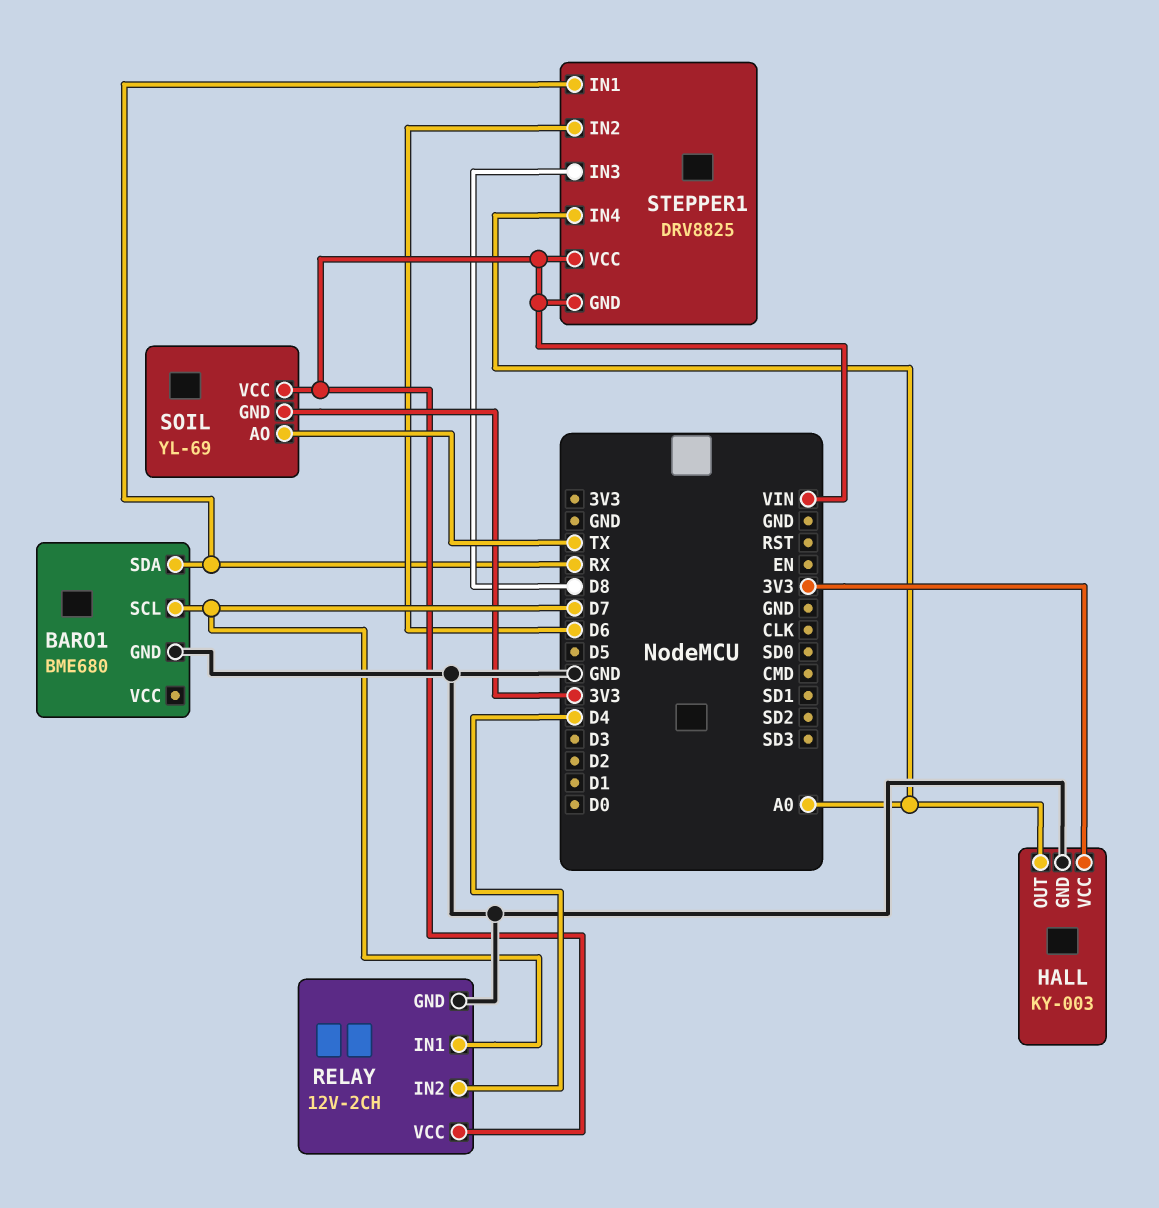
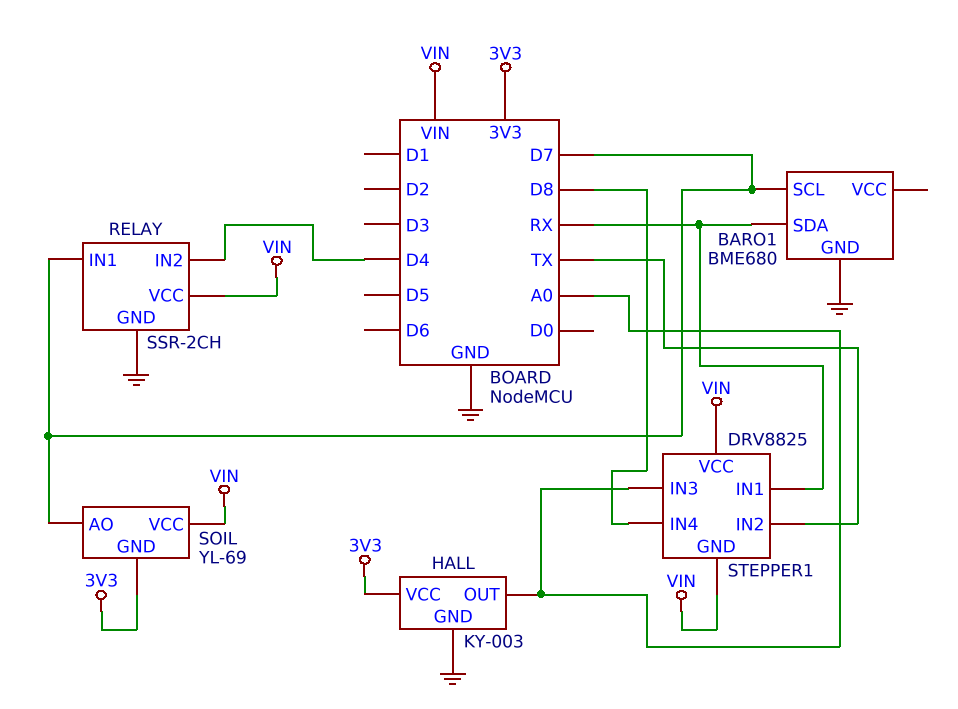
RELAY: 12V-2CH -> SSR-2CH
SOIL pin AO: TX -> D7
STEPPER1 pin IN2: D6 -> TX
STEPPER1 pin IN3: D8 -> A0
STEPPER1 pin IN4: A0 -> D8

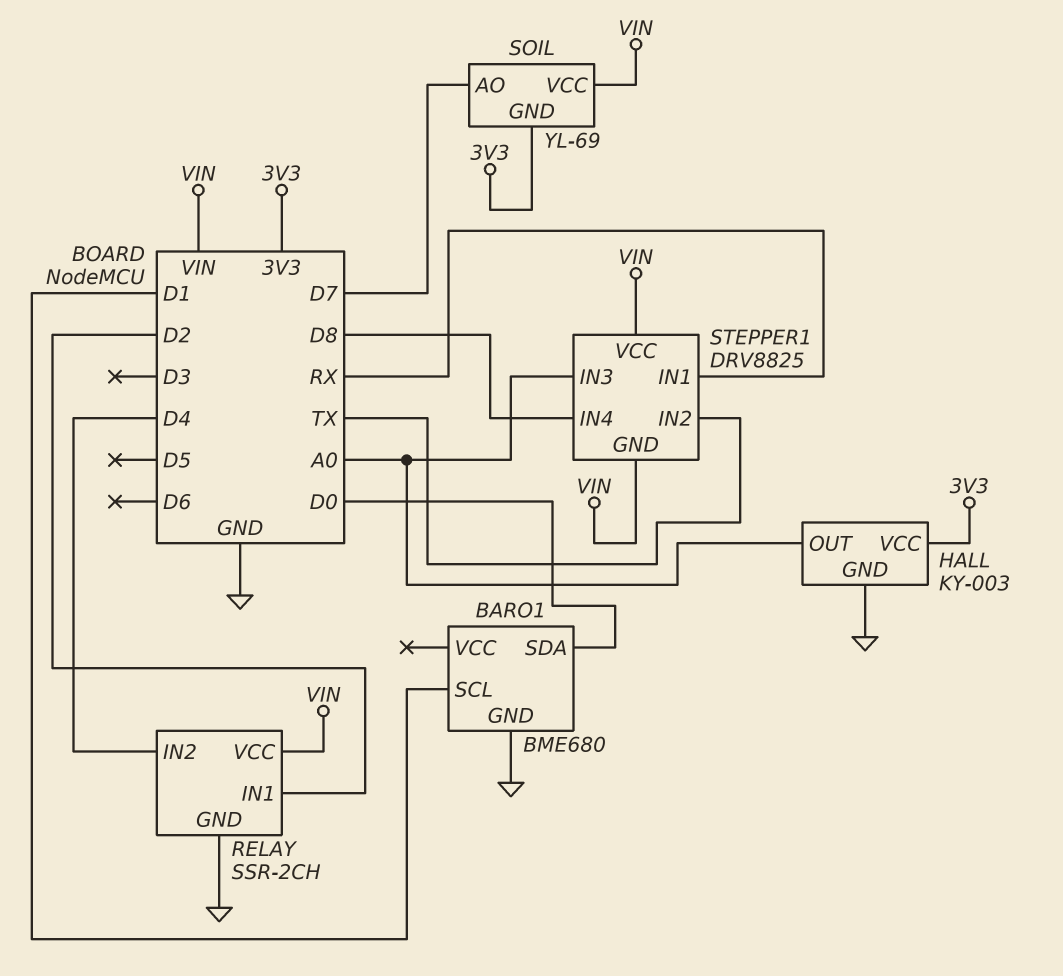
BARO1 pin SCL: D7 -> D1
BARO1 pin SDA: RX -> D0
RELAY pin IN1: D7 -> D2

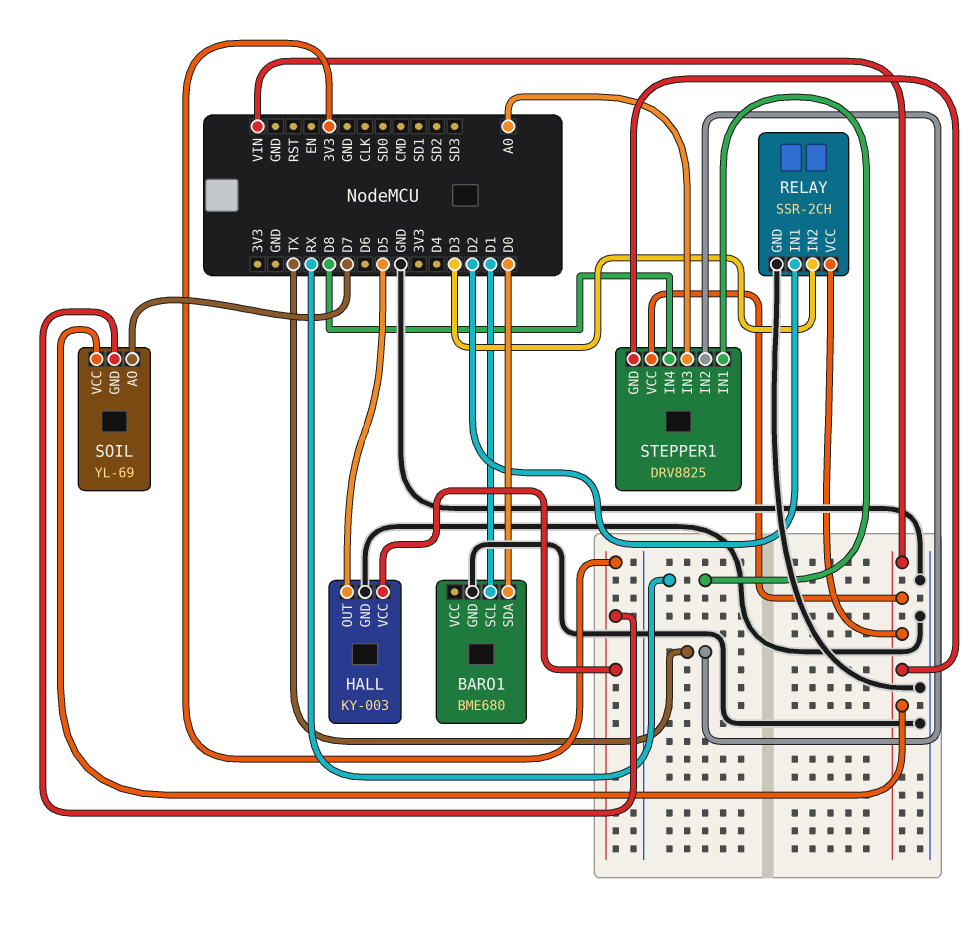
HALL pin OUT: A0 -> D5
RELAY pin IN2: D4 -> D3

